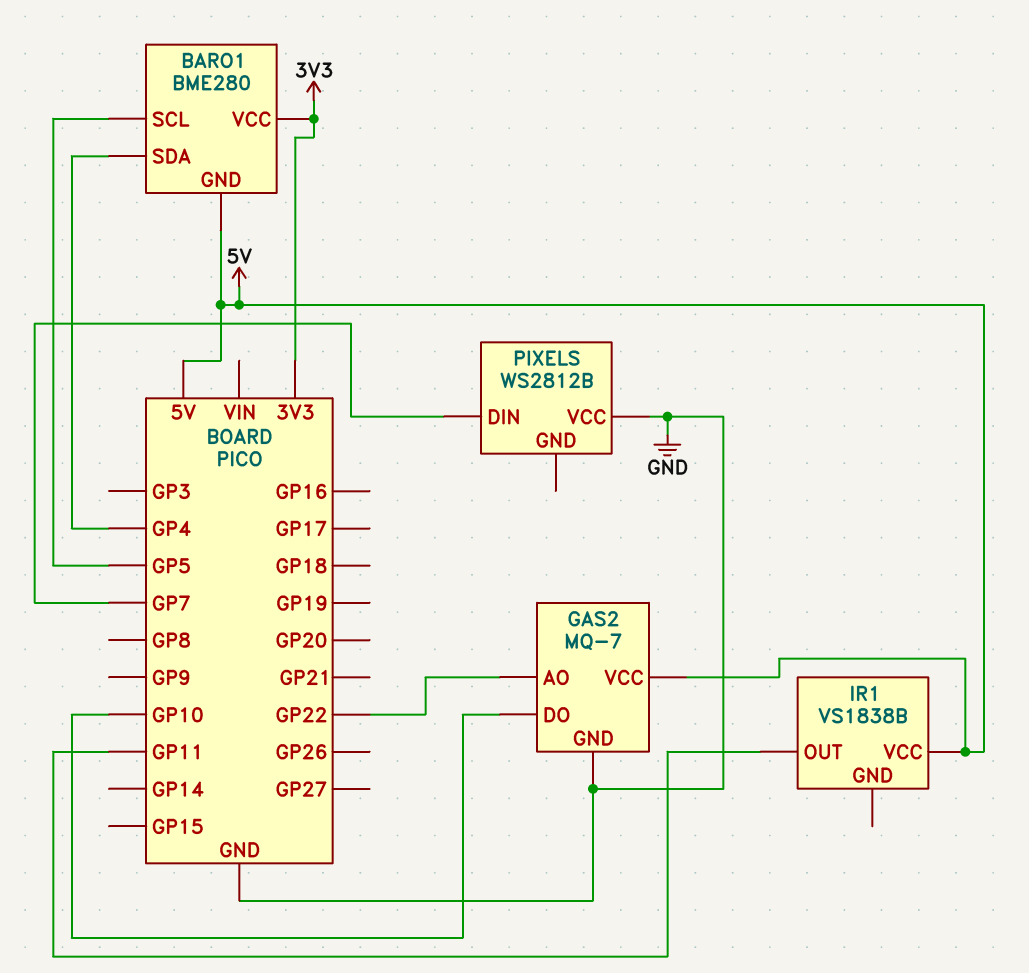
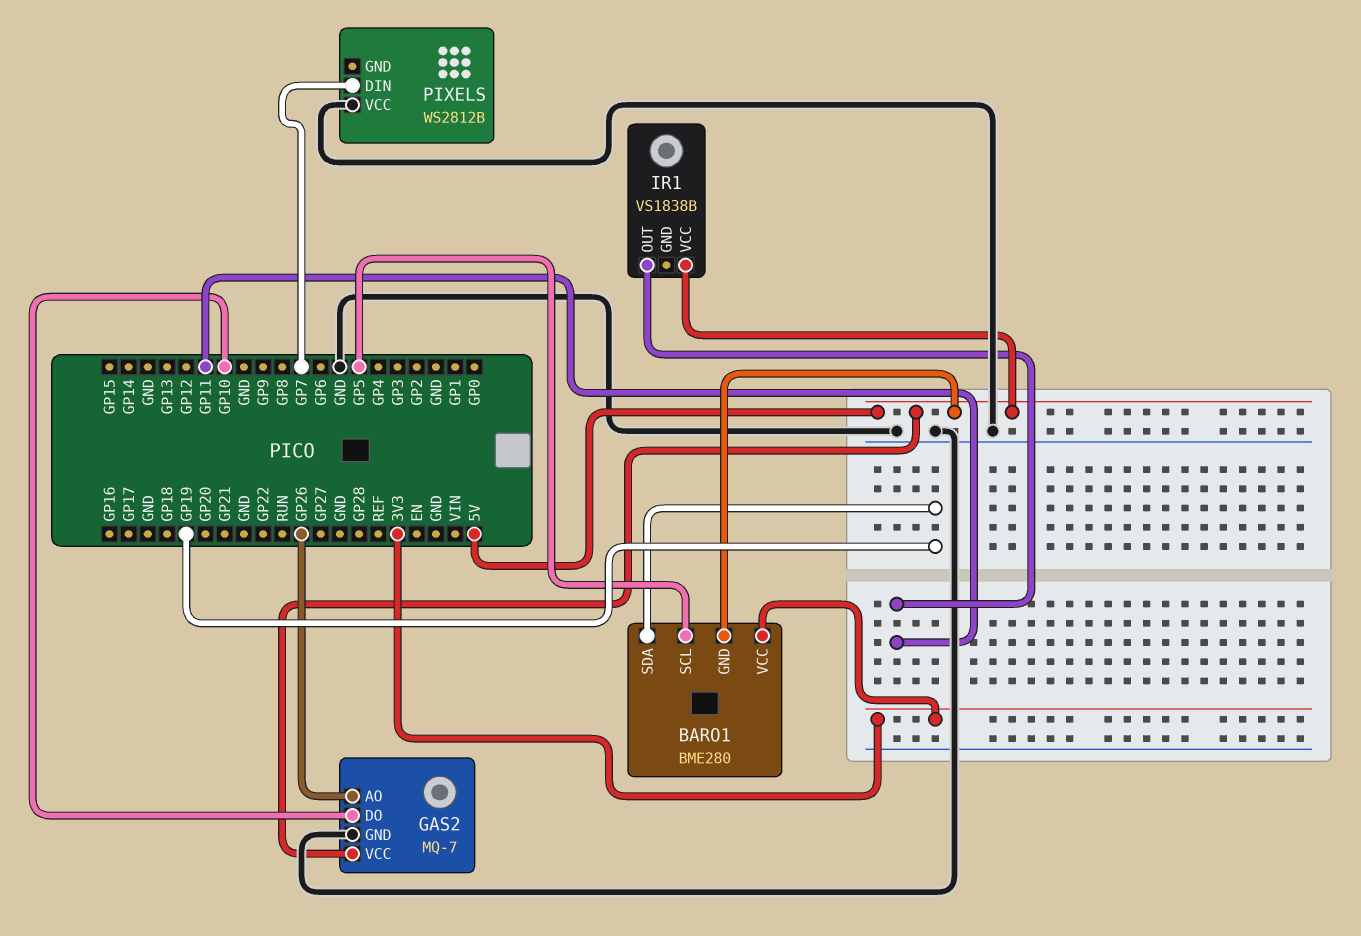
BARO1 pin SDA: GP4 -> GP19
GAS2 pin AO: GP22 -> GP26

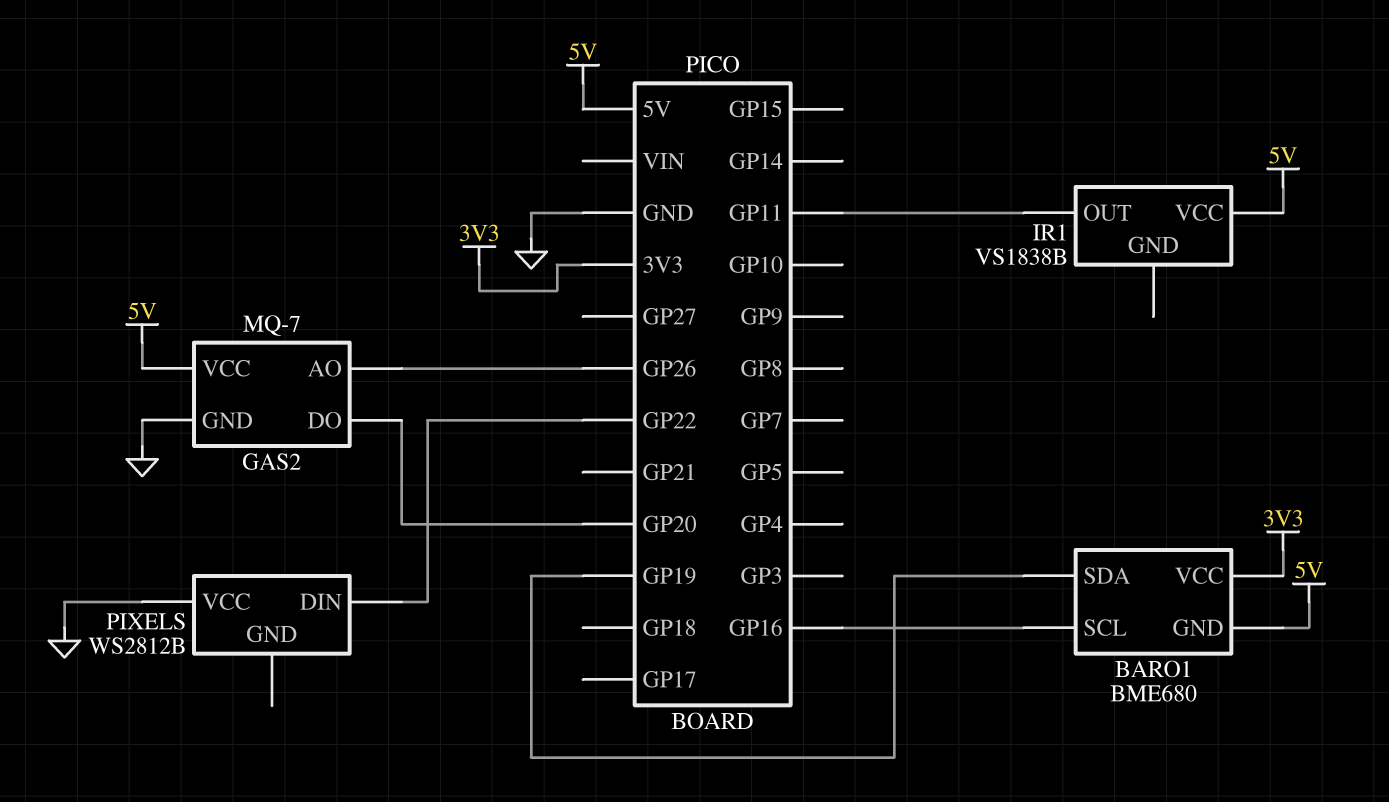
BARO1: BME280 -> BME680
BARO1 pin SCL: GP5 -> GP16
GAS2 pin DO: GP10 -> GP20
PIXELS pin DIN: GP7 -> GP22

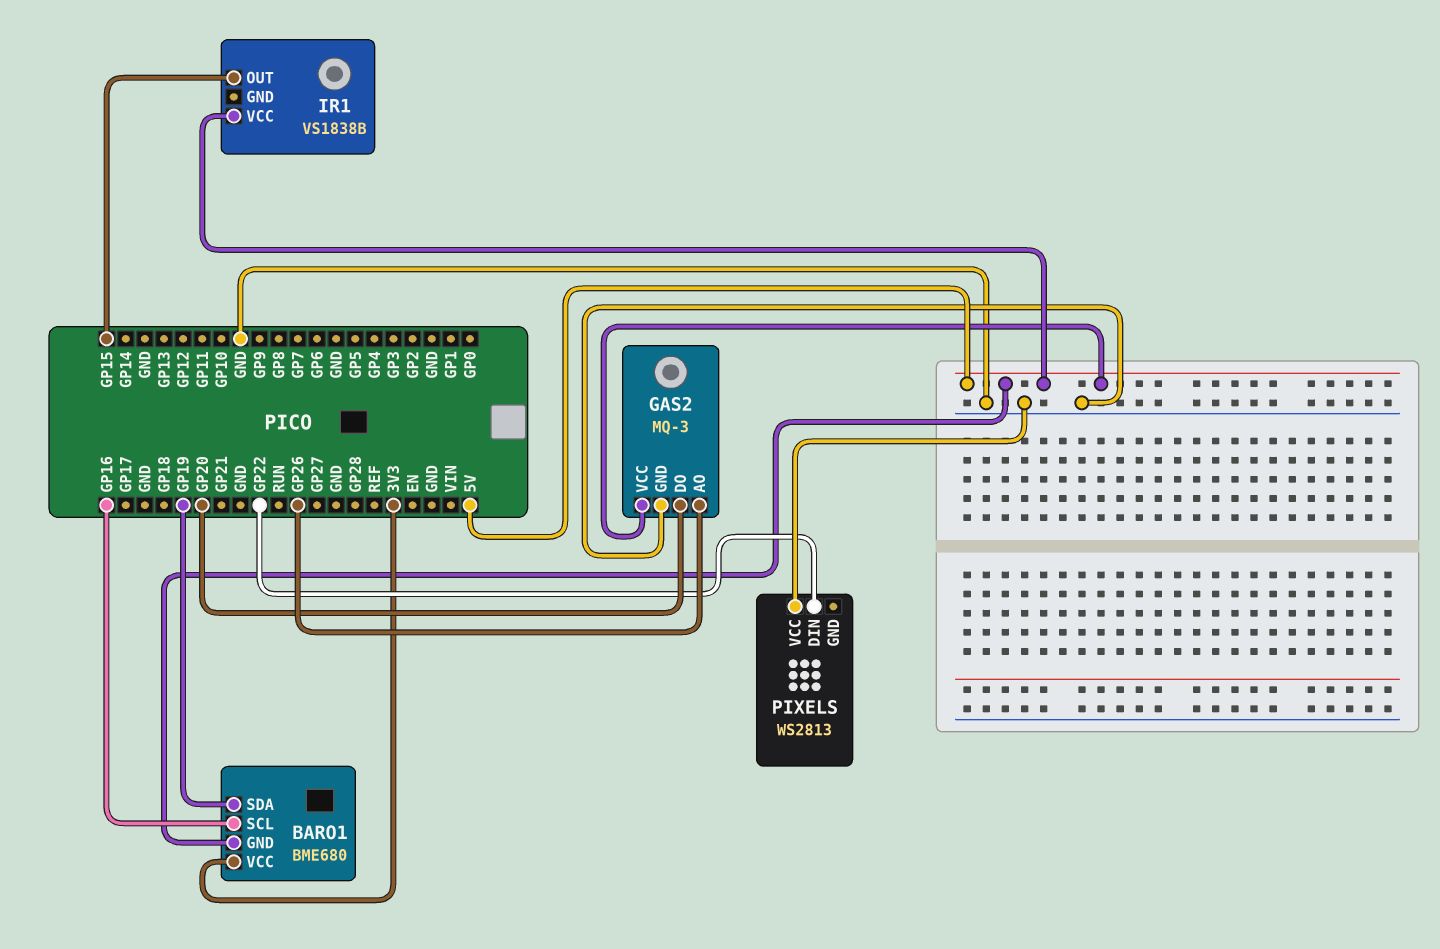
GAS2: MQ-7 -> MQ-3
IR1 pin OUT: GP11 -> GP15
PIXELS: WS2812B -> WS2813

